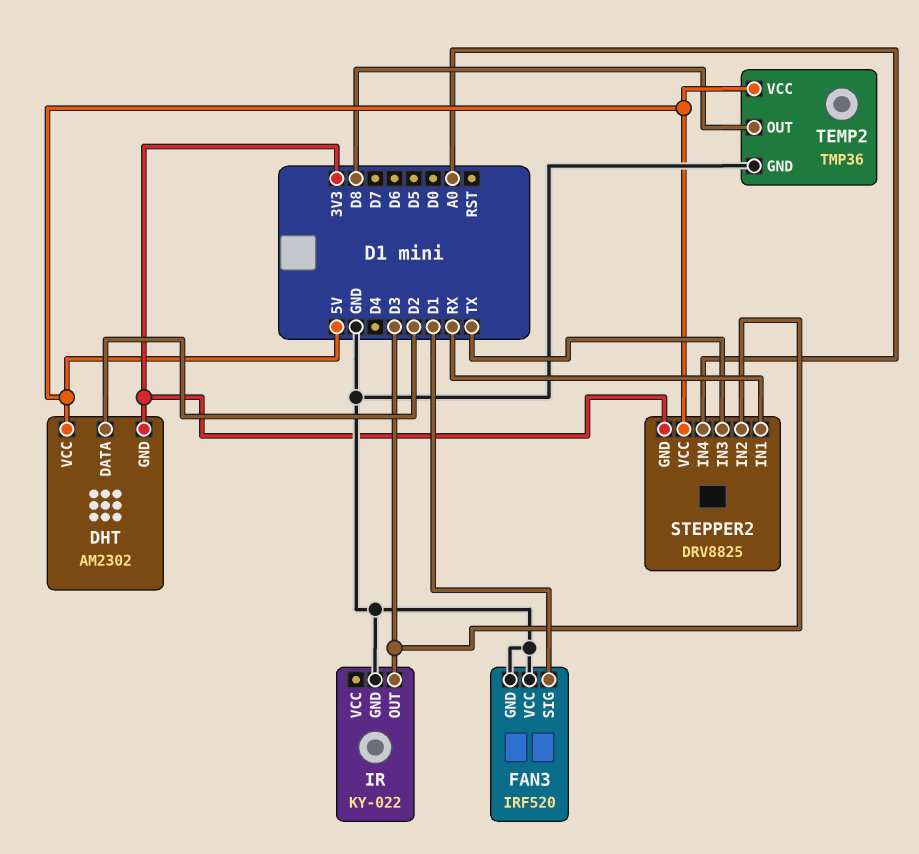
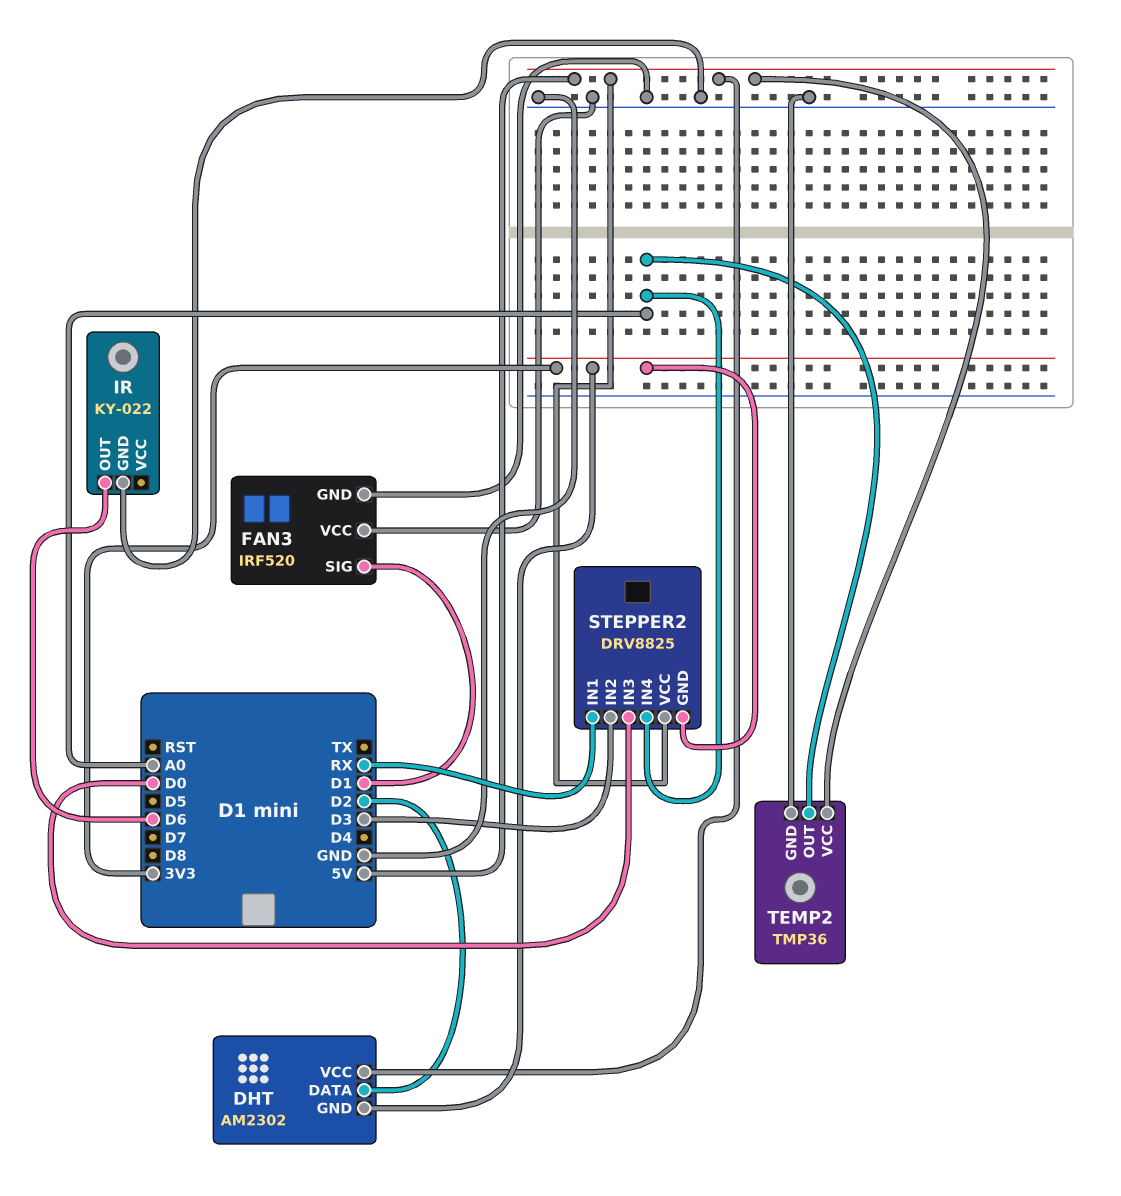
IR pin OUT: D3 -> D6
STEPPER2 pin IN3: TX -> D0
TEMP2 pin OUT: D8 -> A0

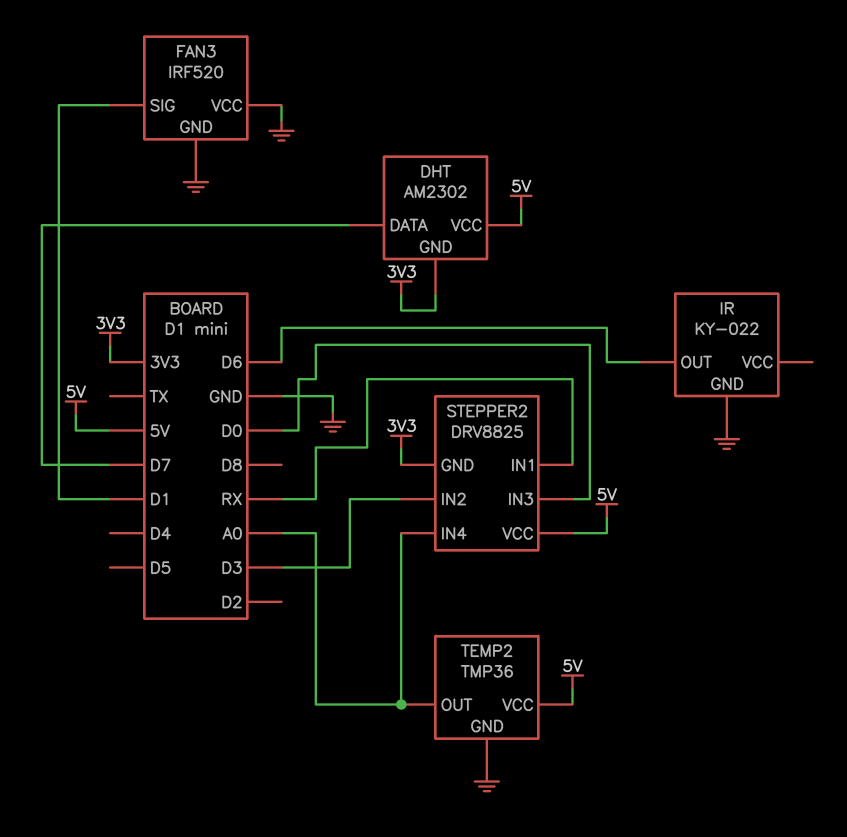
DHT pin DATA: D2 -> D7

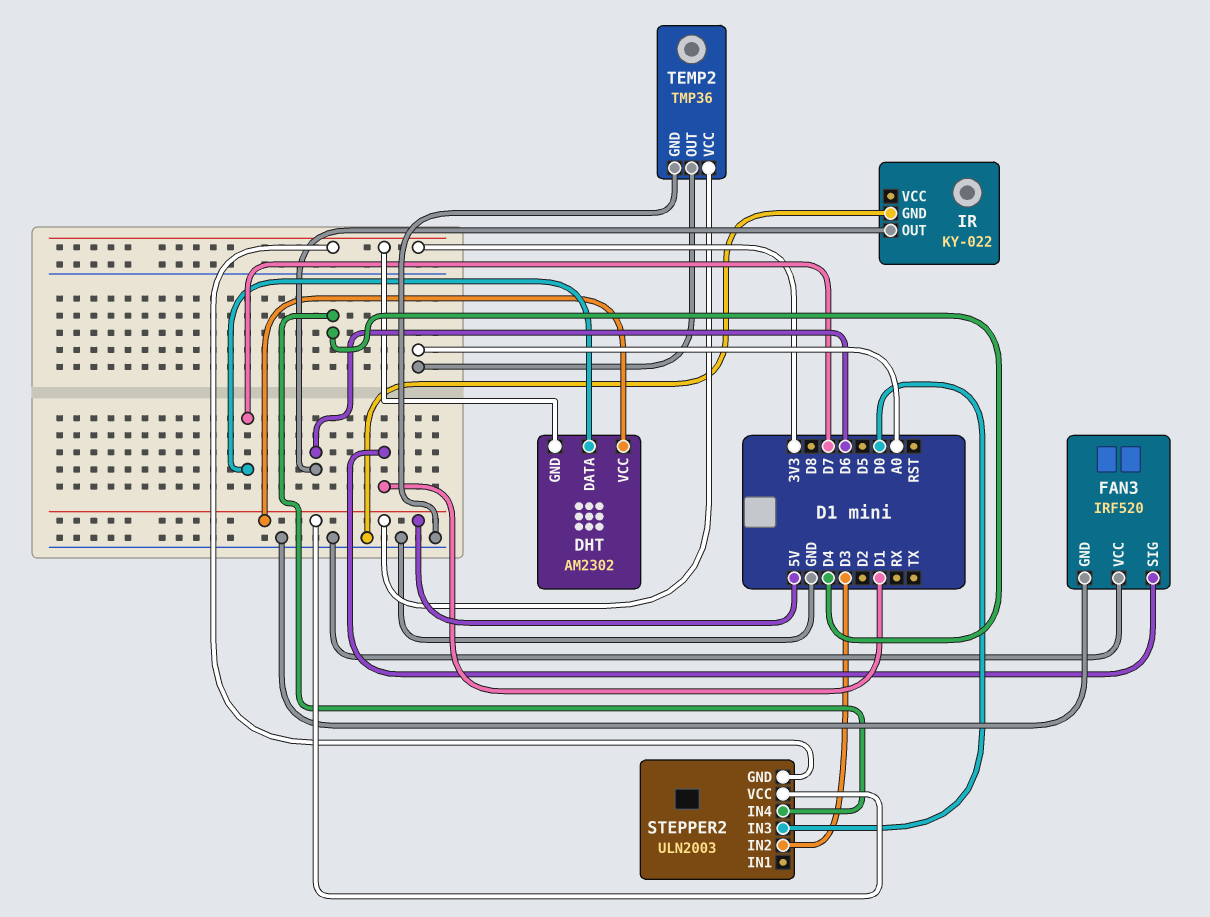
STEPPER2: DRV8825 -> ULN2003
STEPPER2 pin IN1: RX -> none
STEPPER2 pin IN4: A0 -> D4

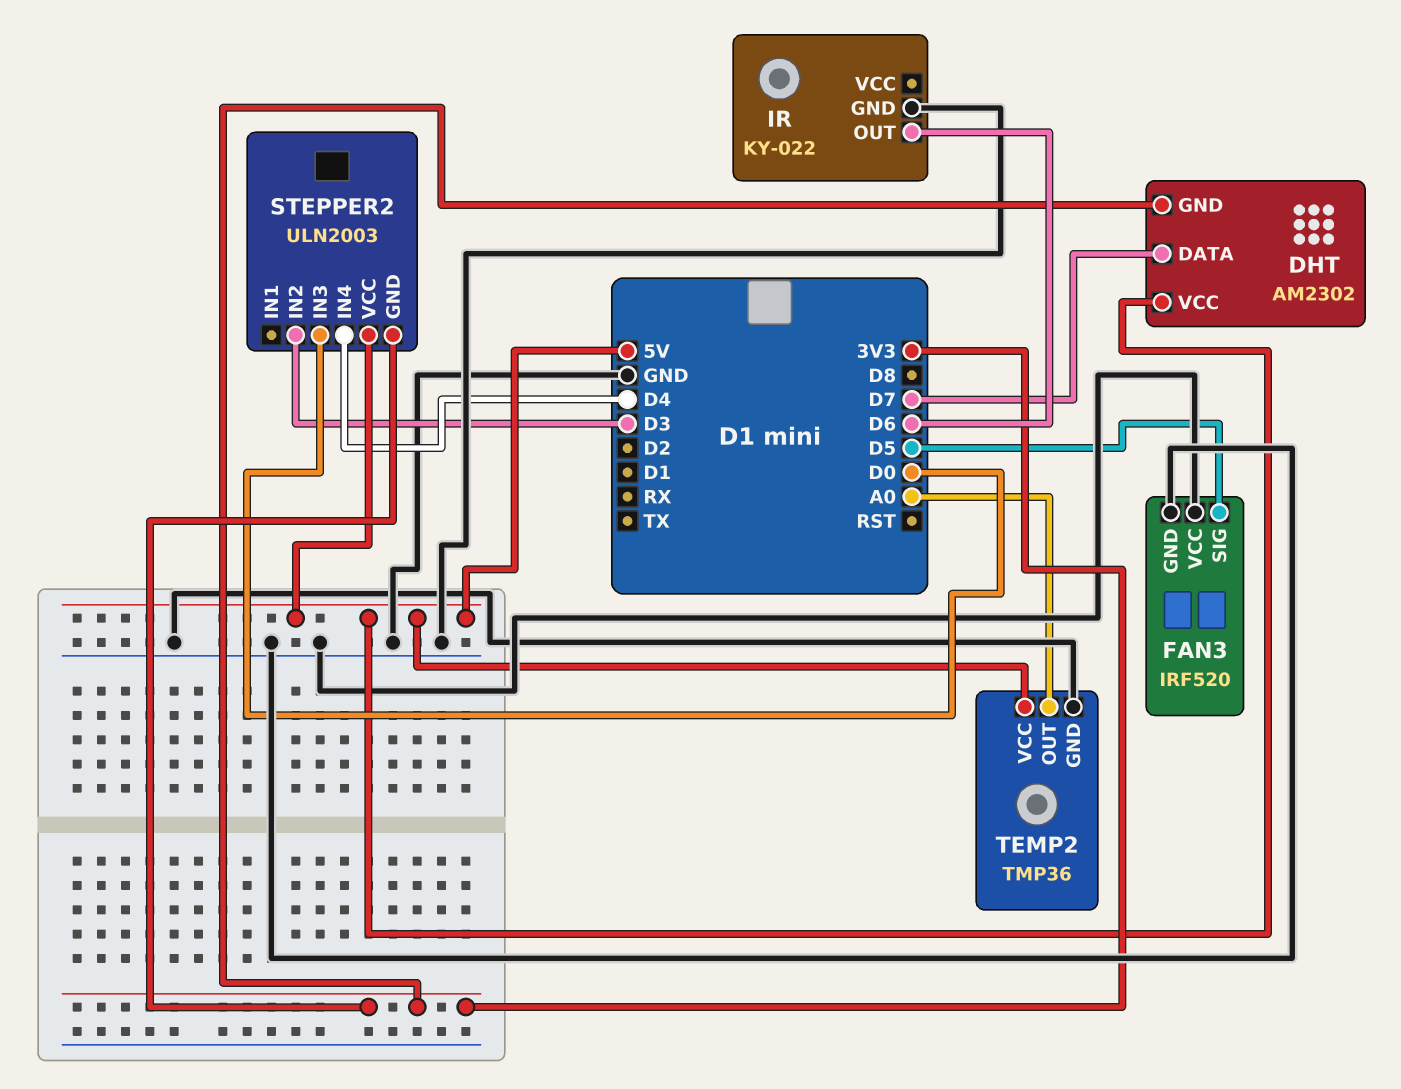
FAN3 pin SIG: D1 -> D5

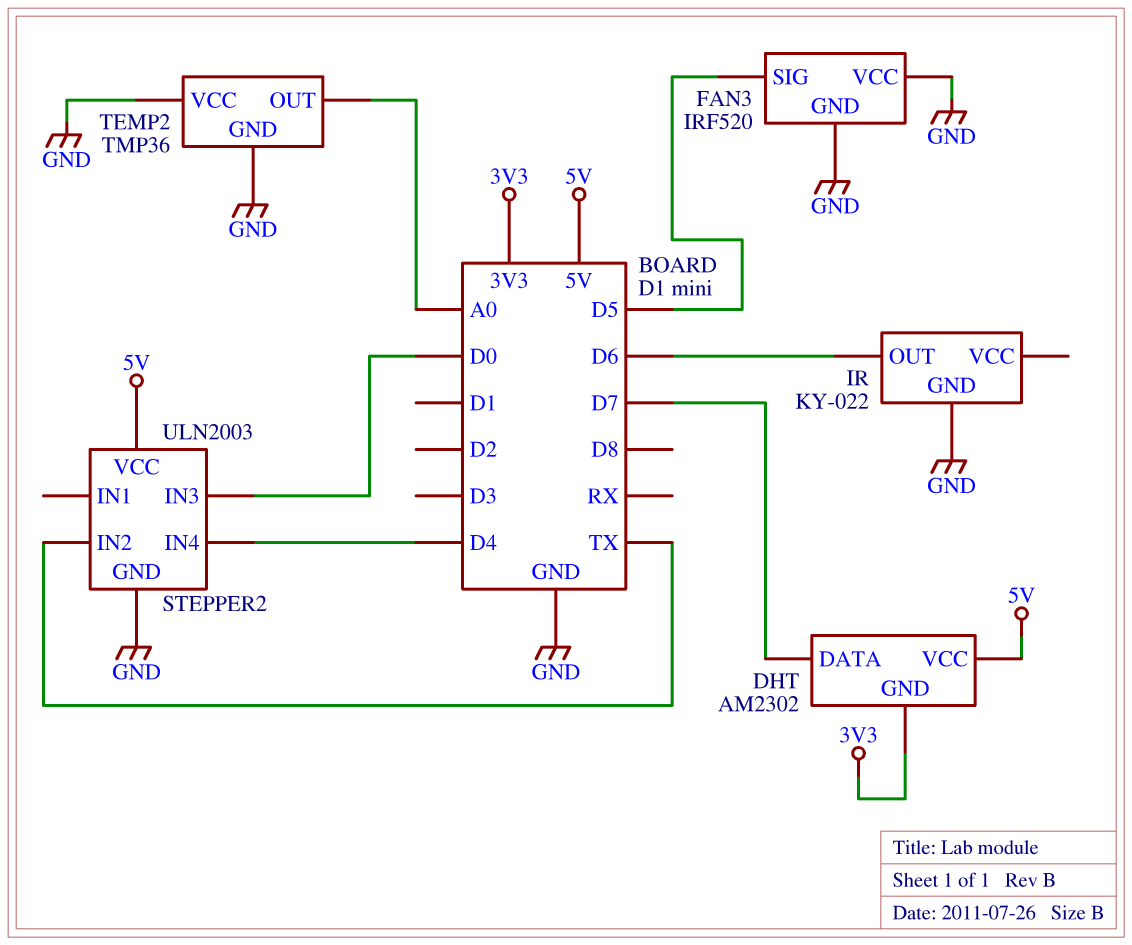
STEPPER2 pin GND: 3V3 -> GND
STEPPER2 pin IN2: D3 -> TX
TEMP2 pin VCC: 5V -> GND

